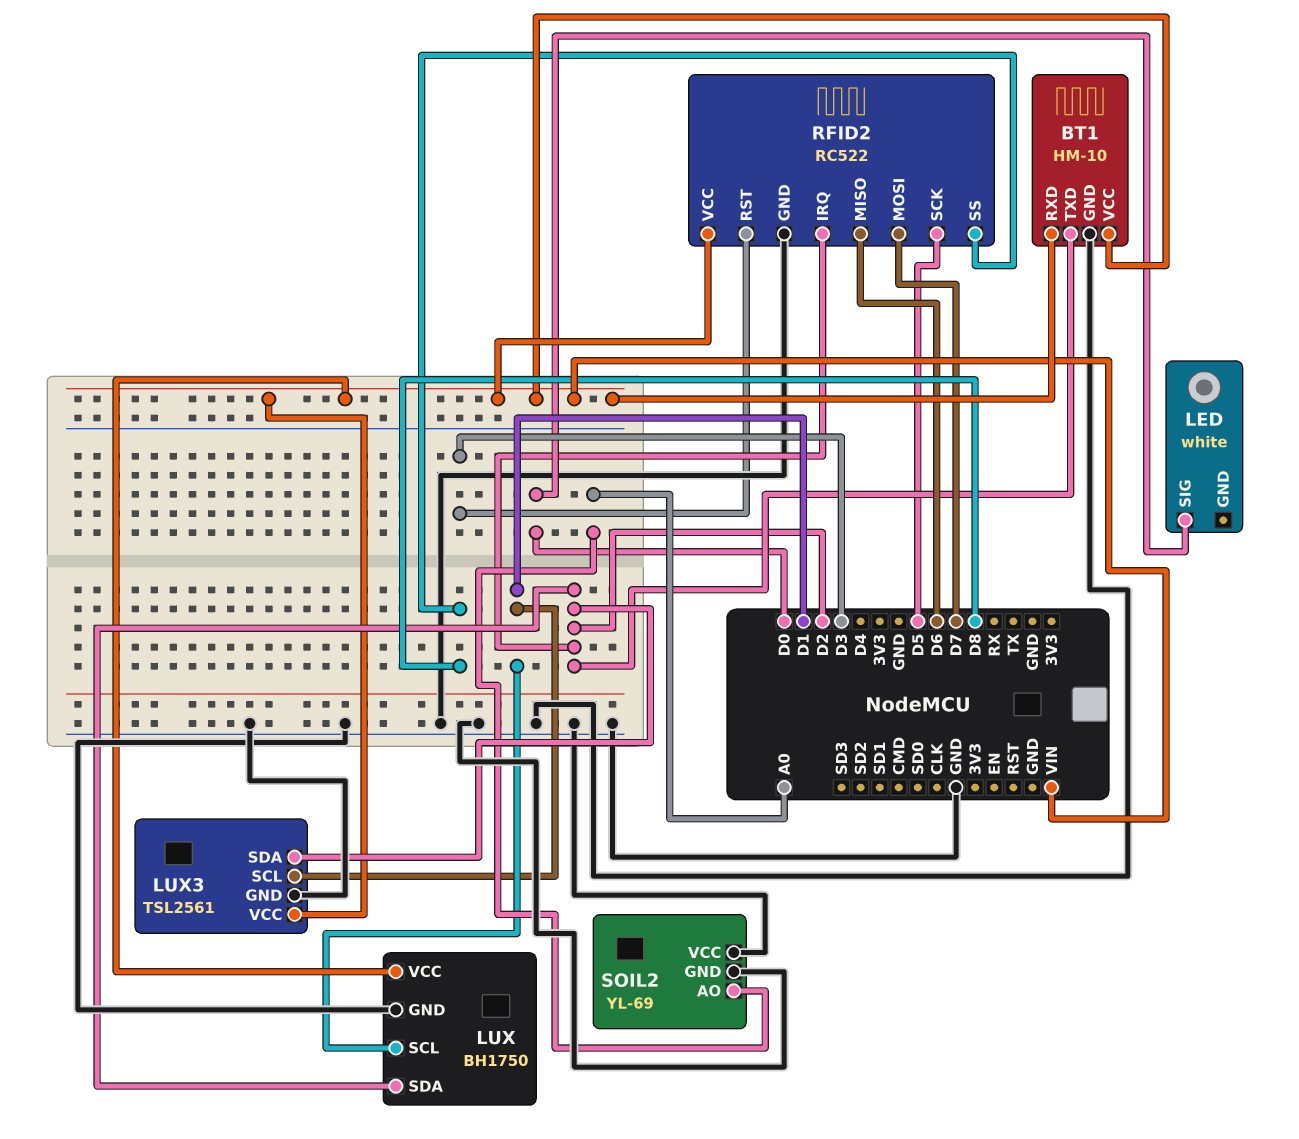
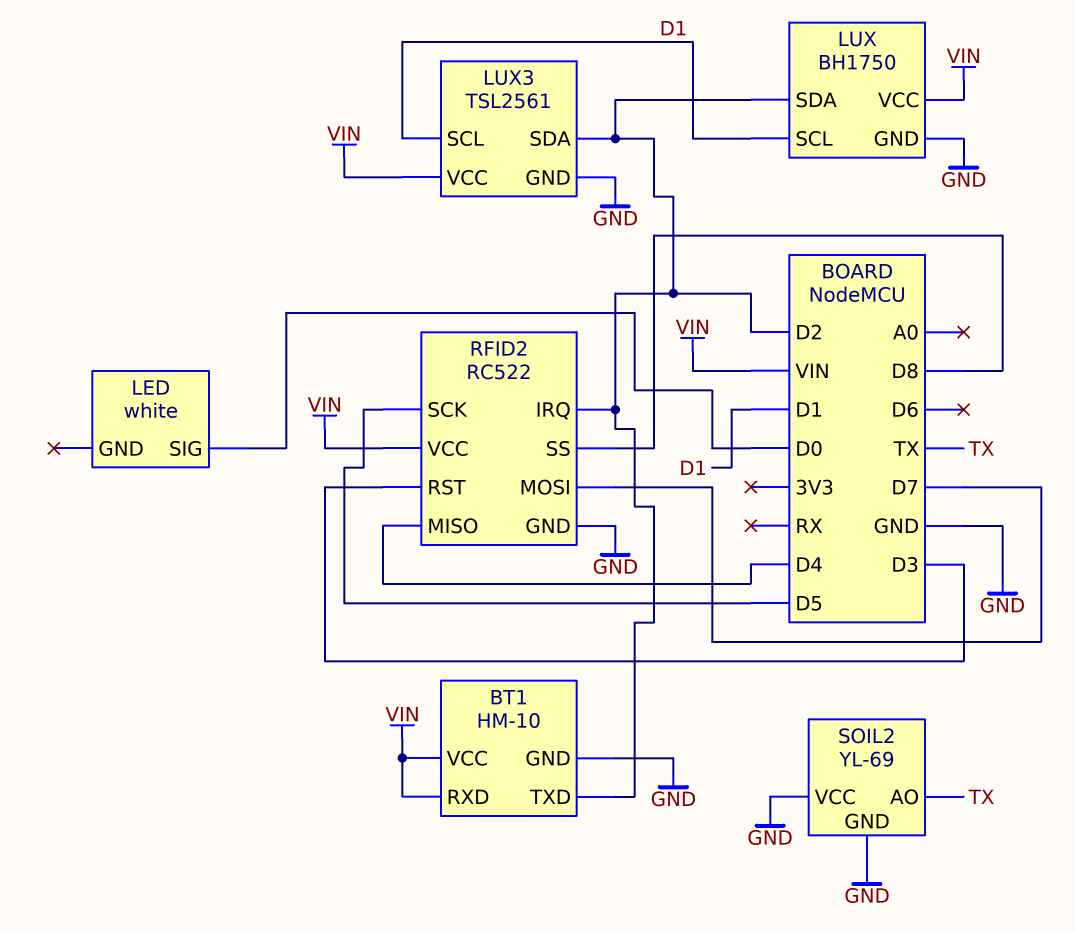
RFID2 pin MISO: D6 -> D4
SOIL2 pin AO: A0 -> TX

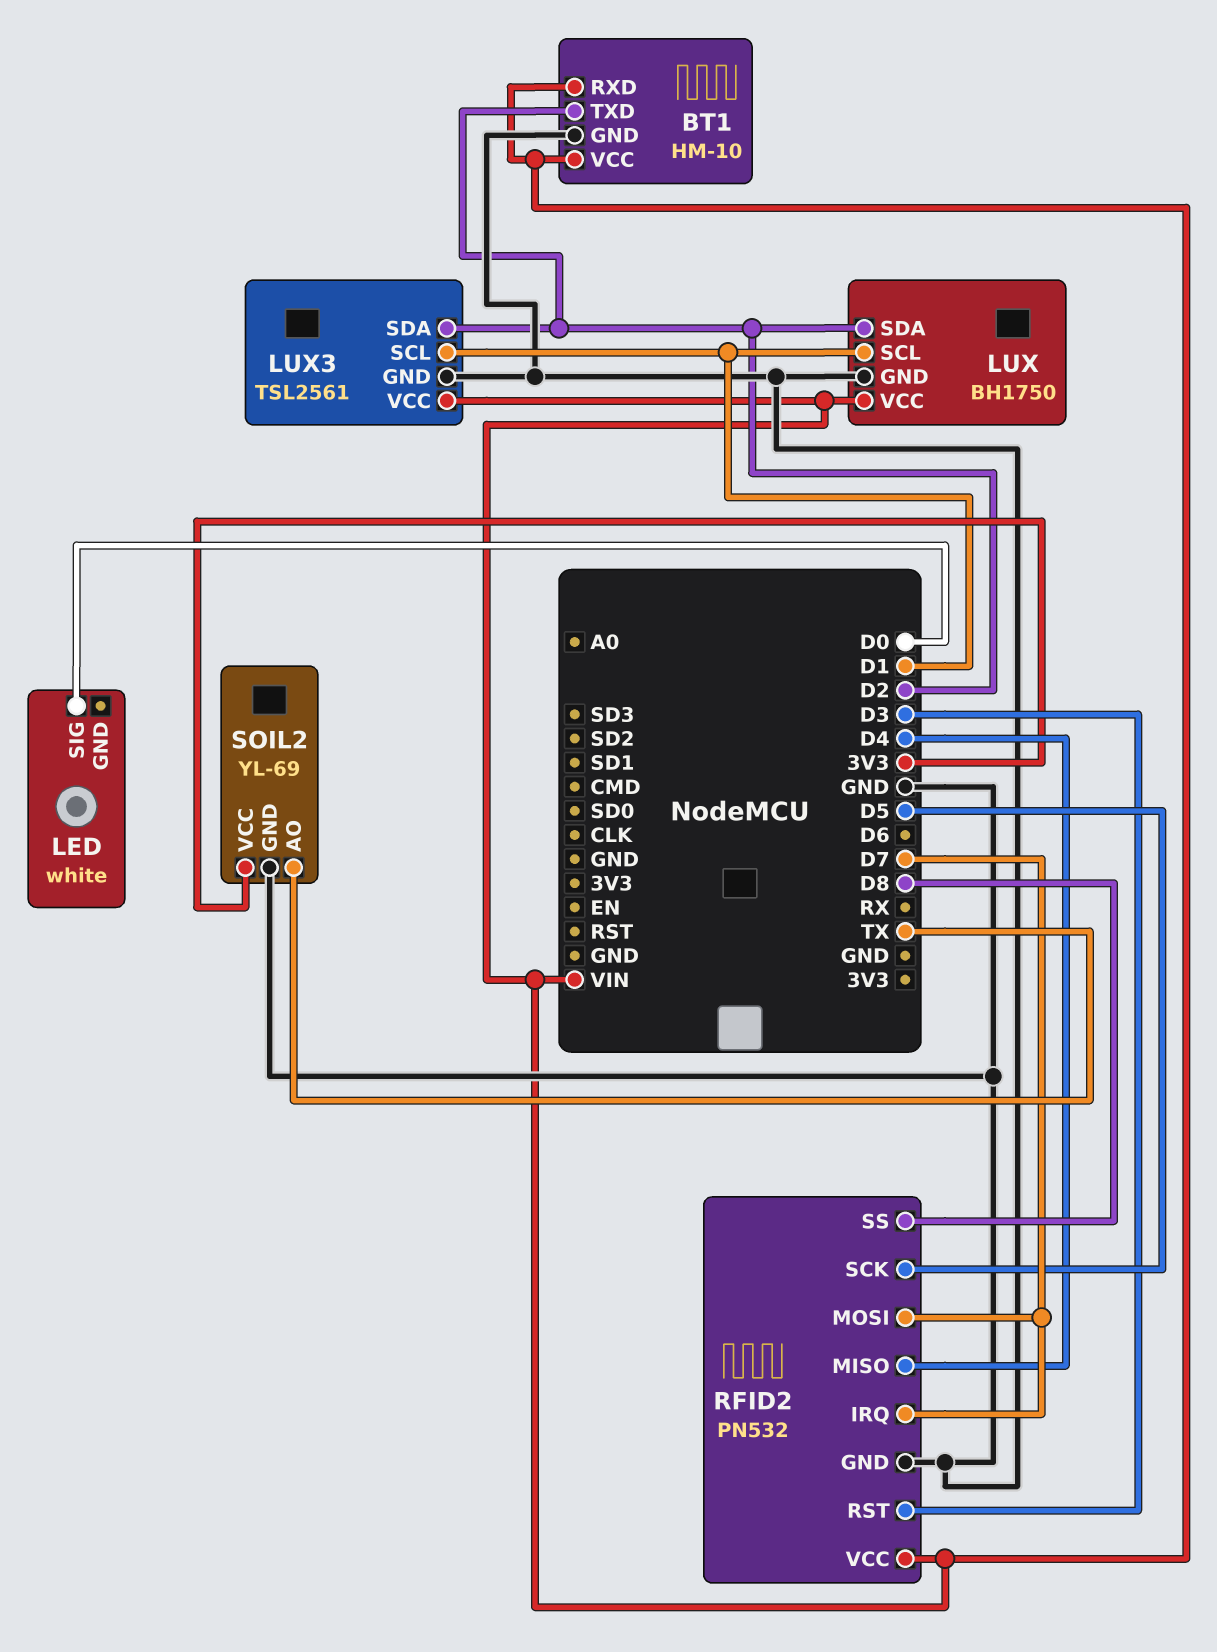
RFID2: RC522 -> PN532
RFID2 pin IRQ: D2 -> D7
SOIL2 pin VCC: GND -> 3V3

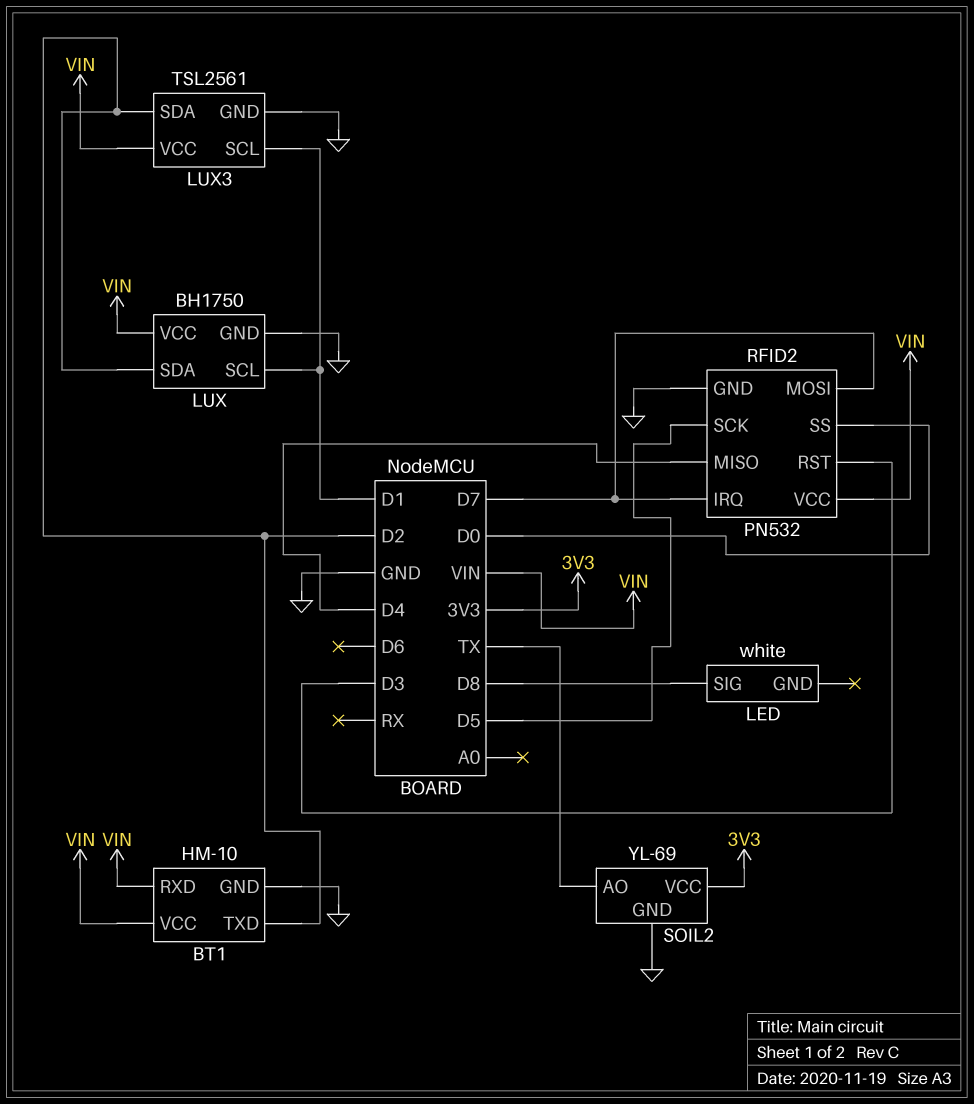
LED pin SIG: D0 -> D8
RFID2 pin SS: D8 -> D0

